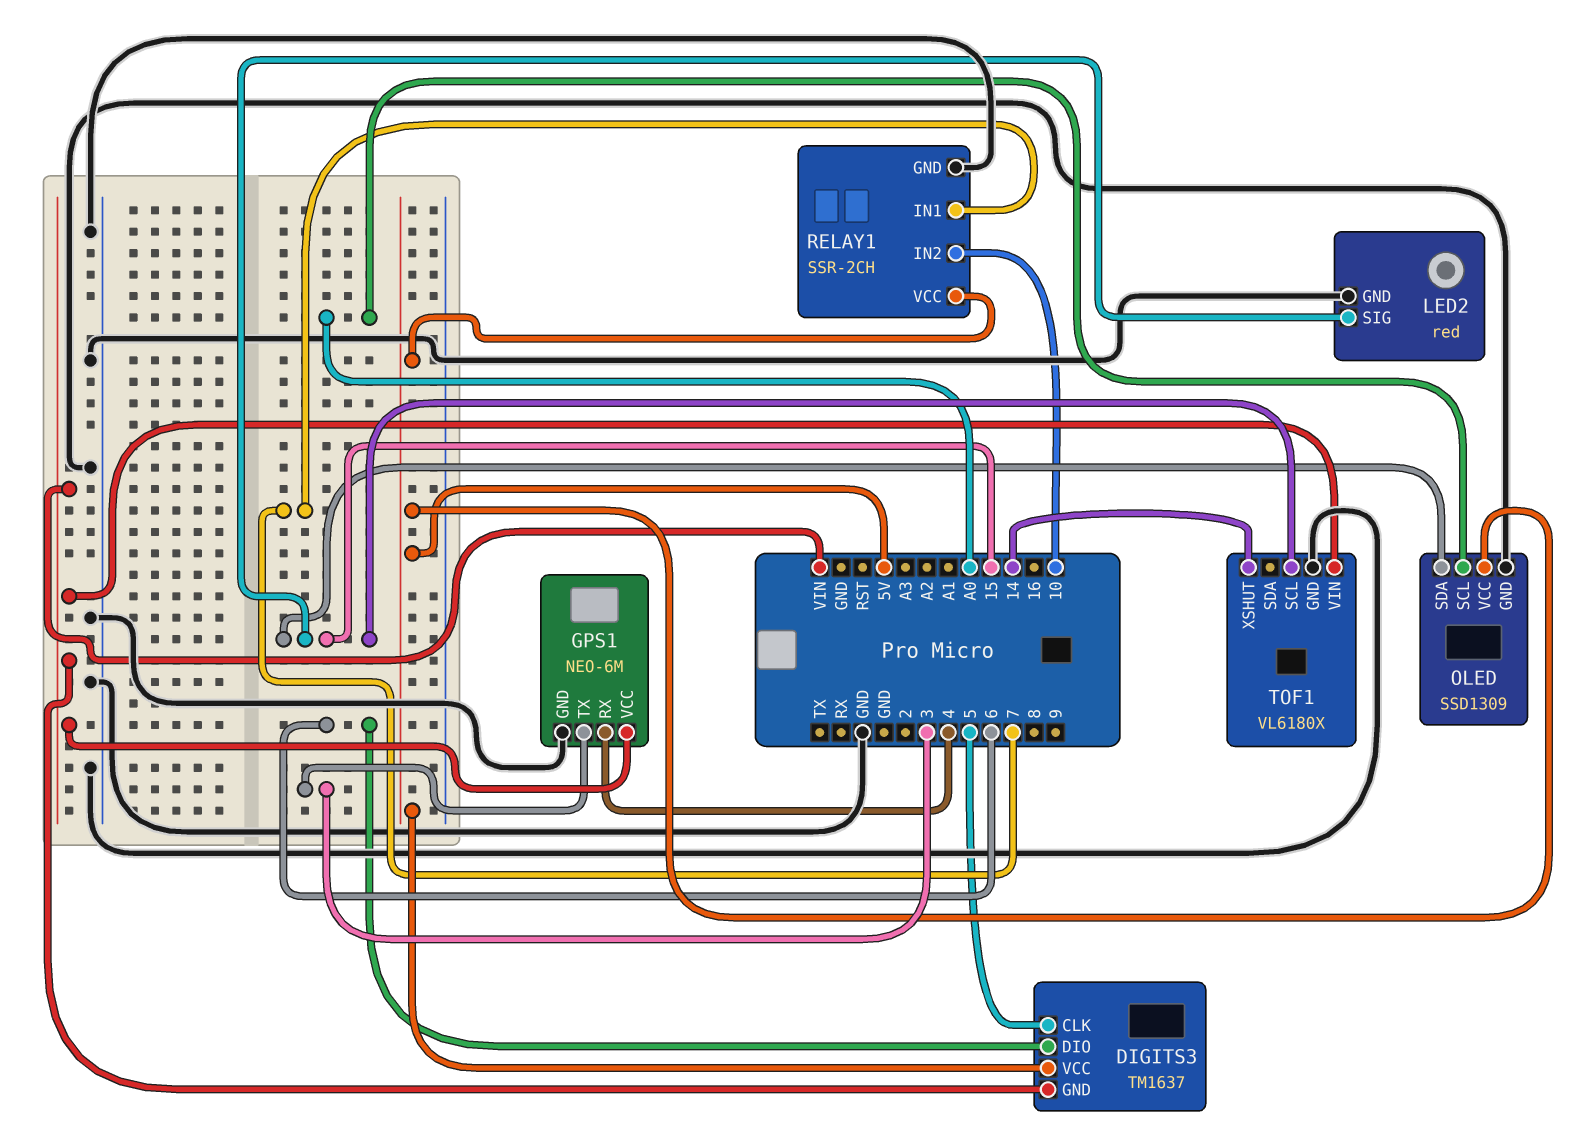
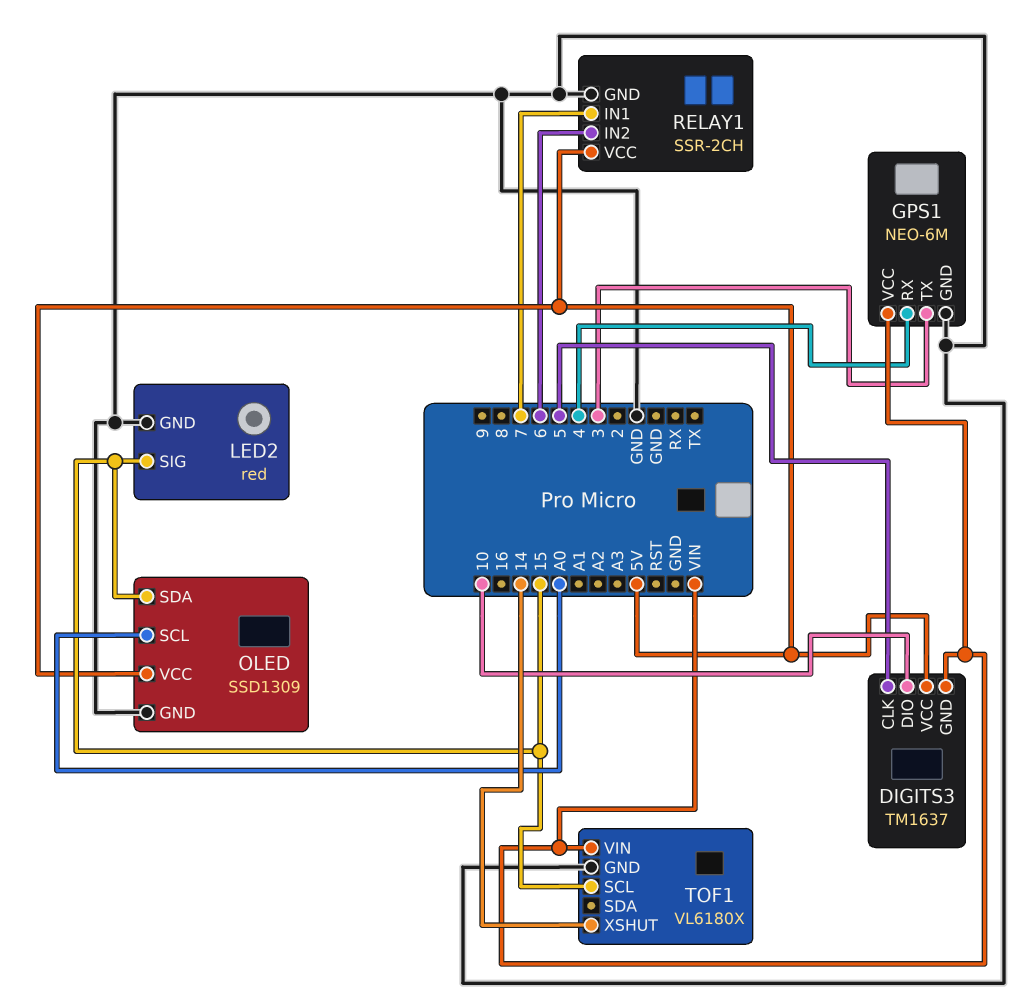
DIGITS3 pin DIO: 6 -> 10
RELAY1 pin IN2: 10 -> 6

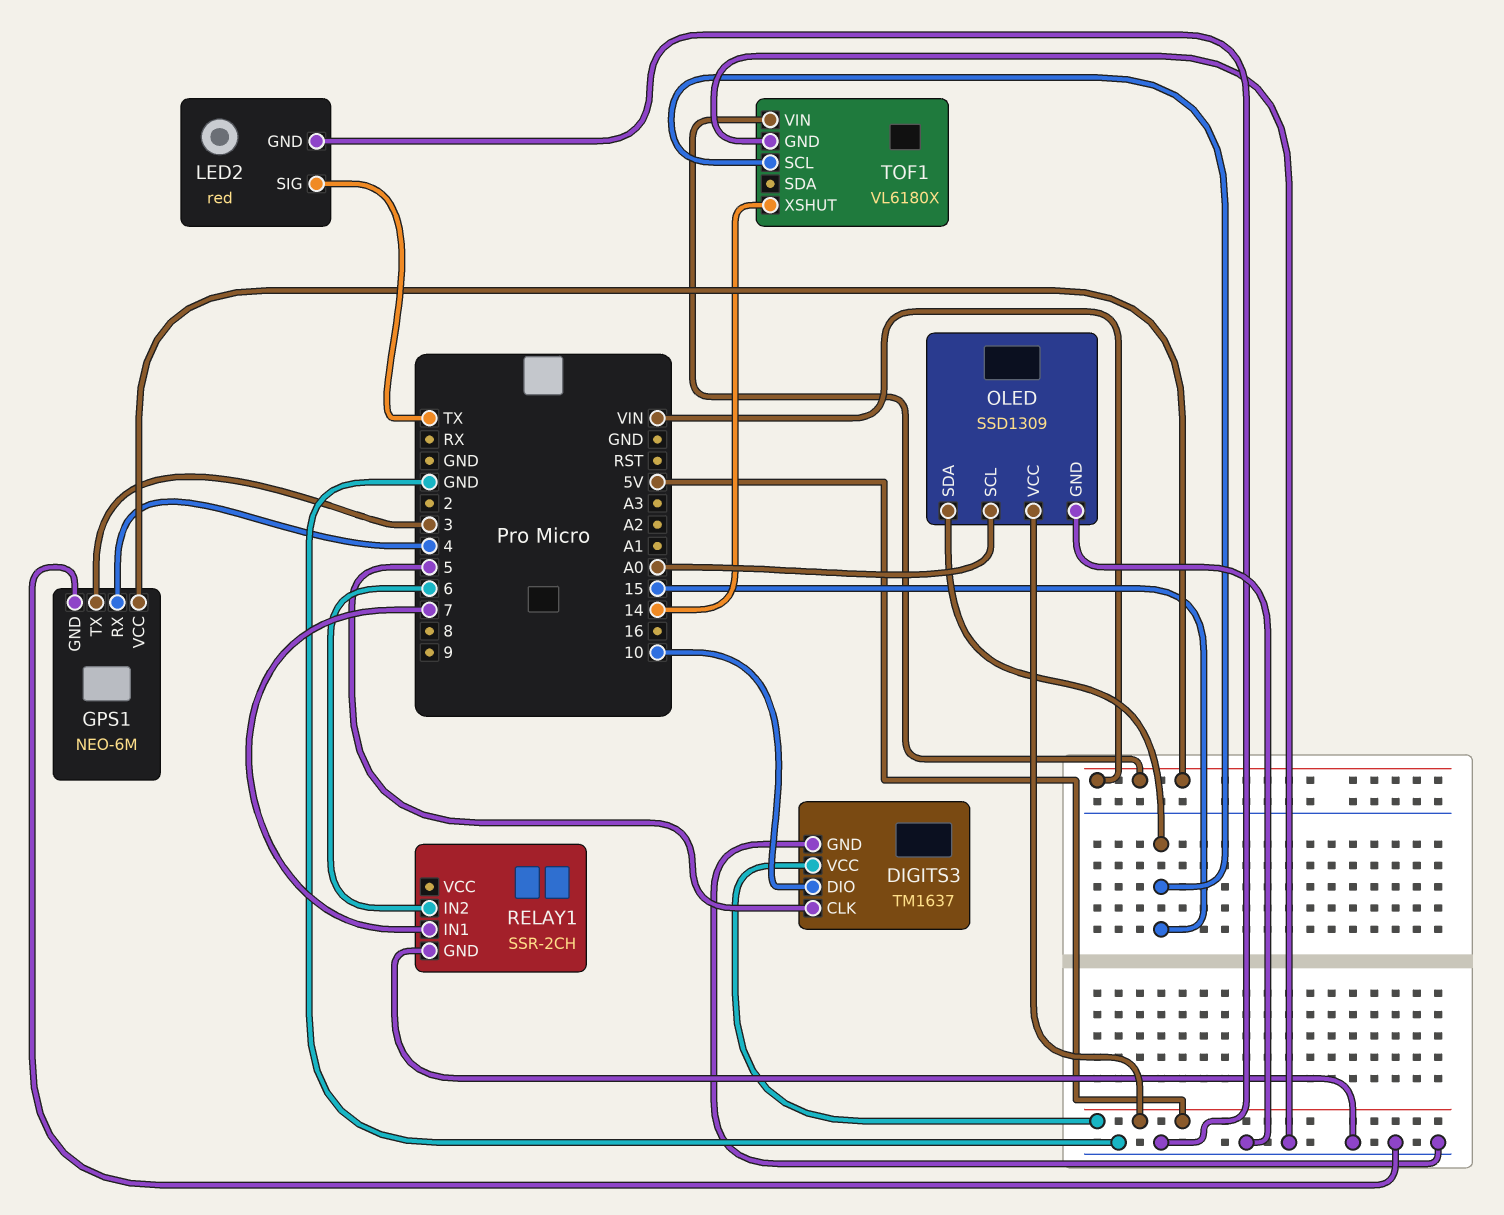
DIGITS3 pin GND: VIN -> GND
LED2 pin SIG: 15 -> TX
RELAY1 pin VCC: 5V -> none

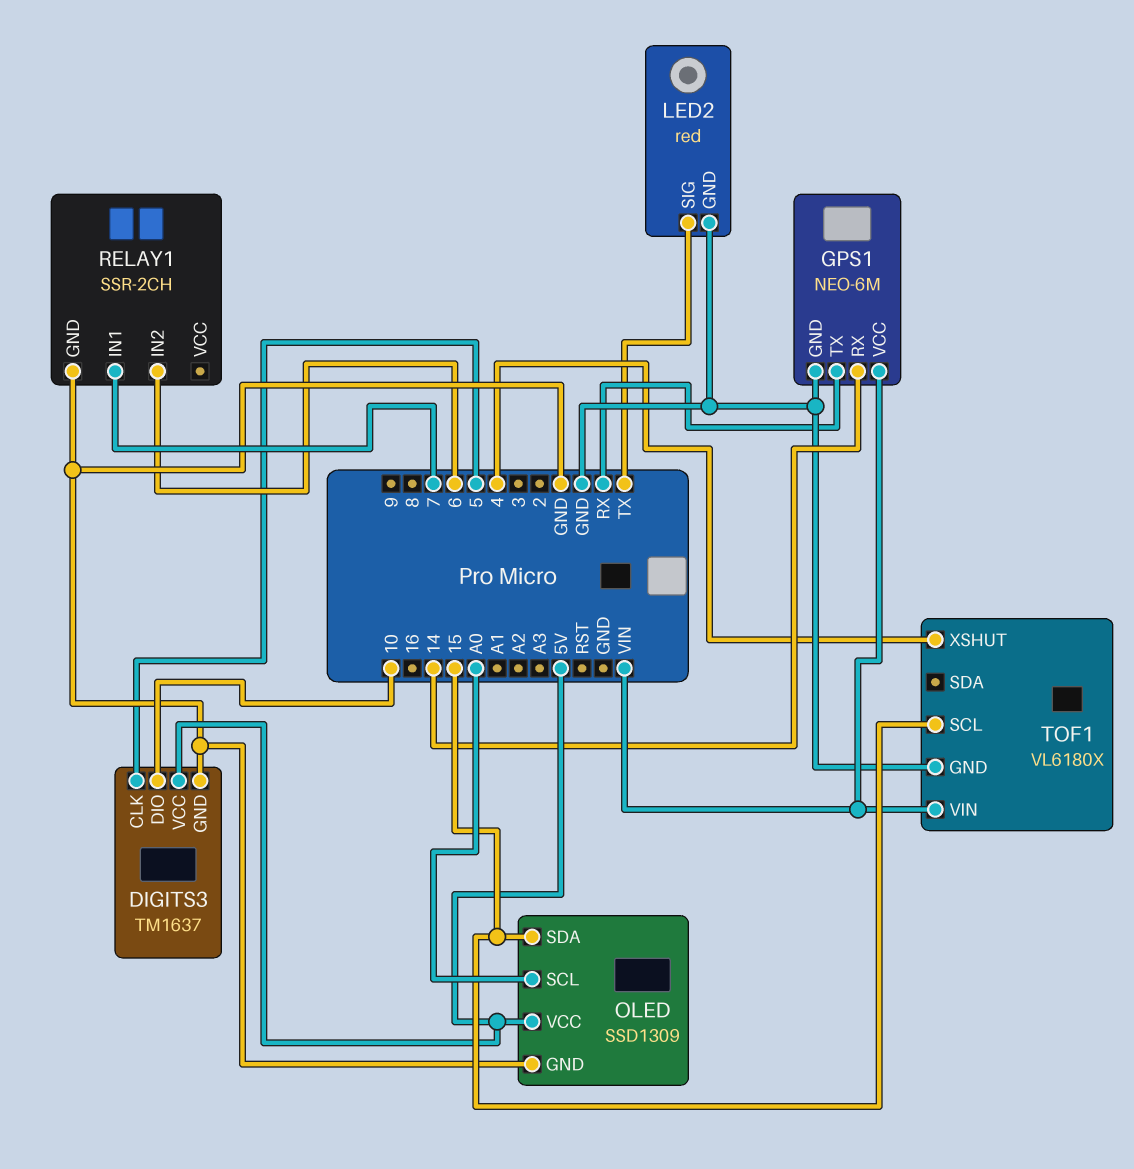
GPS1 pin RX: 4 -> 14
GPS1 pin TX: 3 -> RX
TOF1 pin XSHUT: 14 -> 4

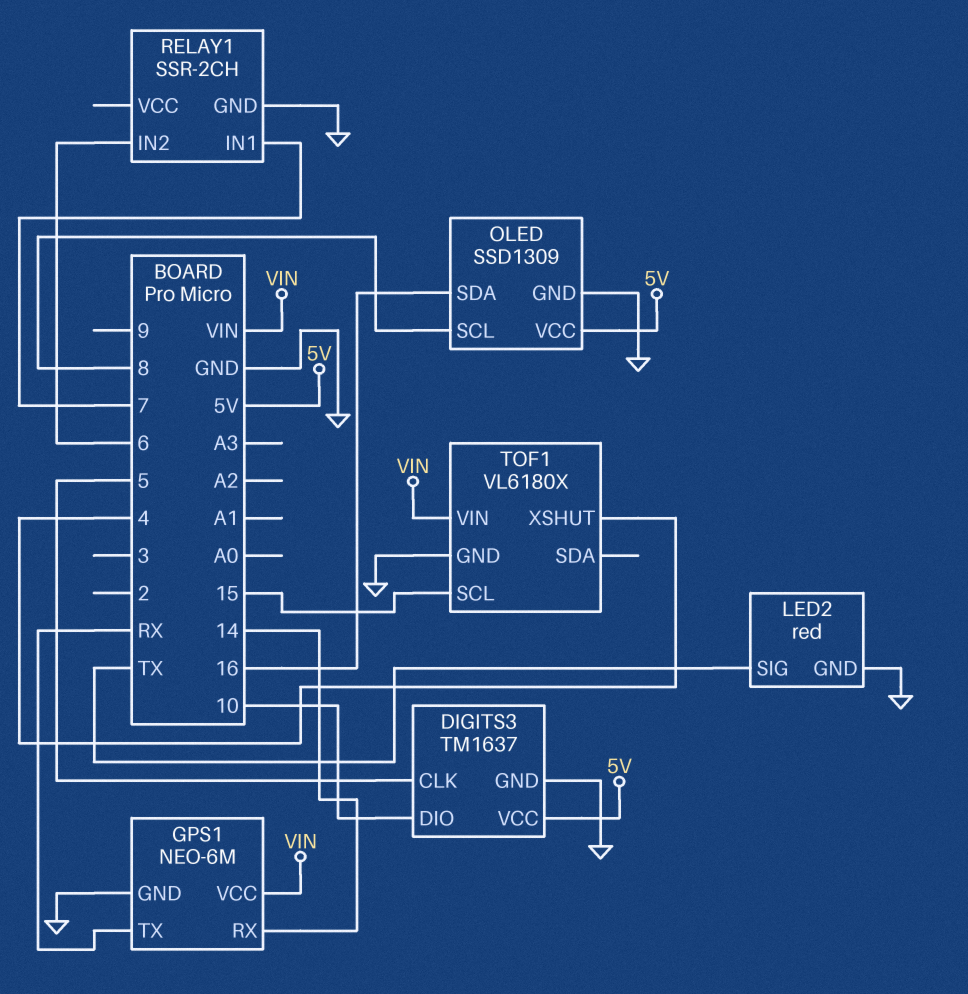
OLED pin SCL: A0 -> 8
OLED pin SDA: 15 -> 16

